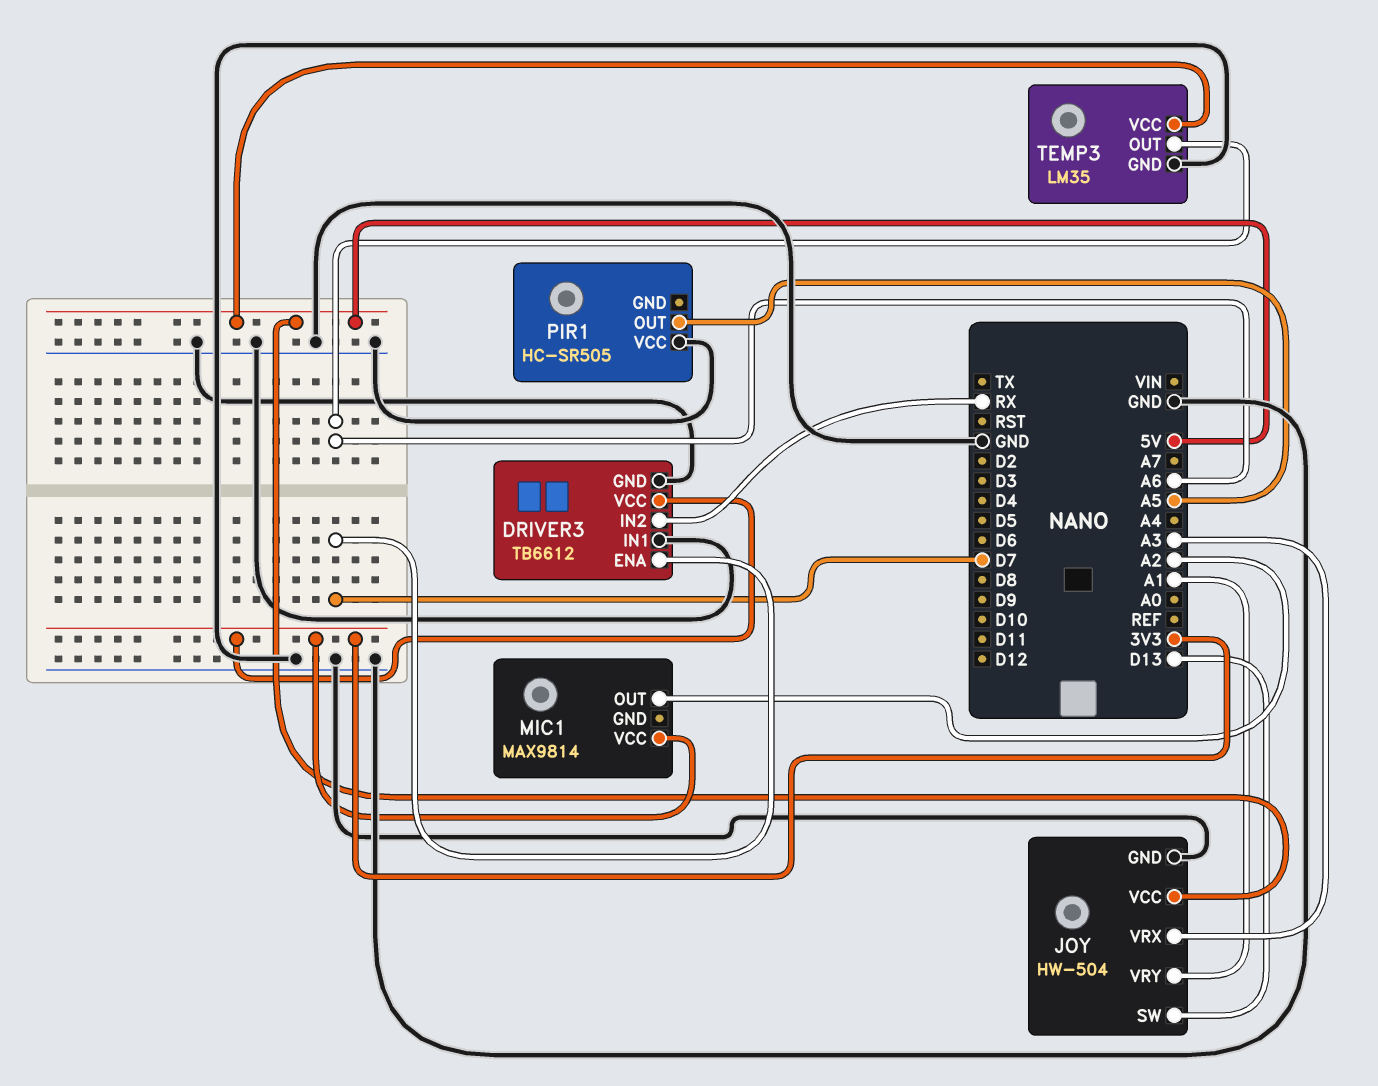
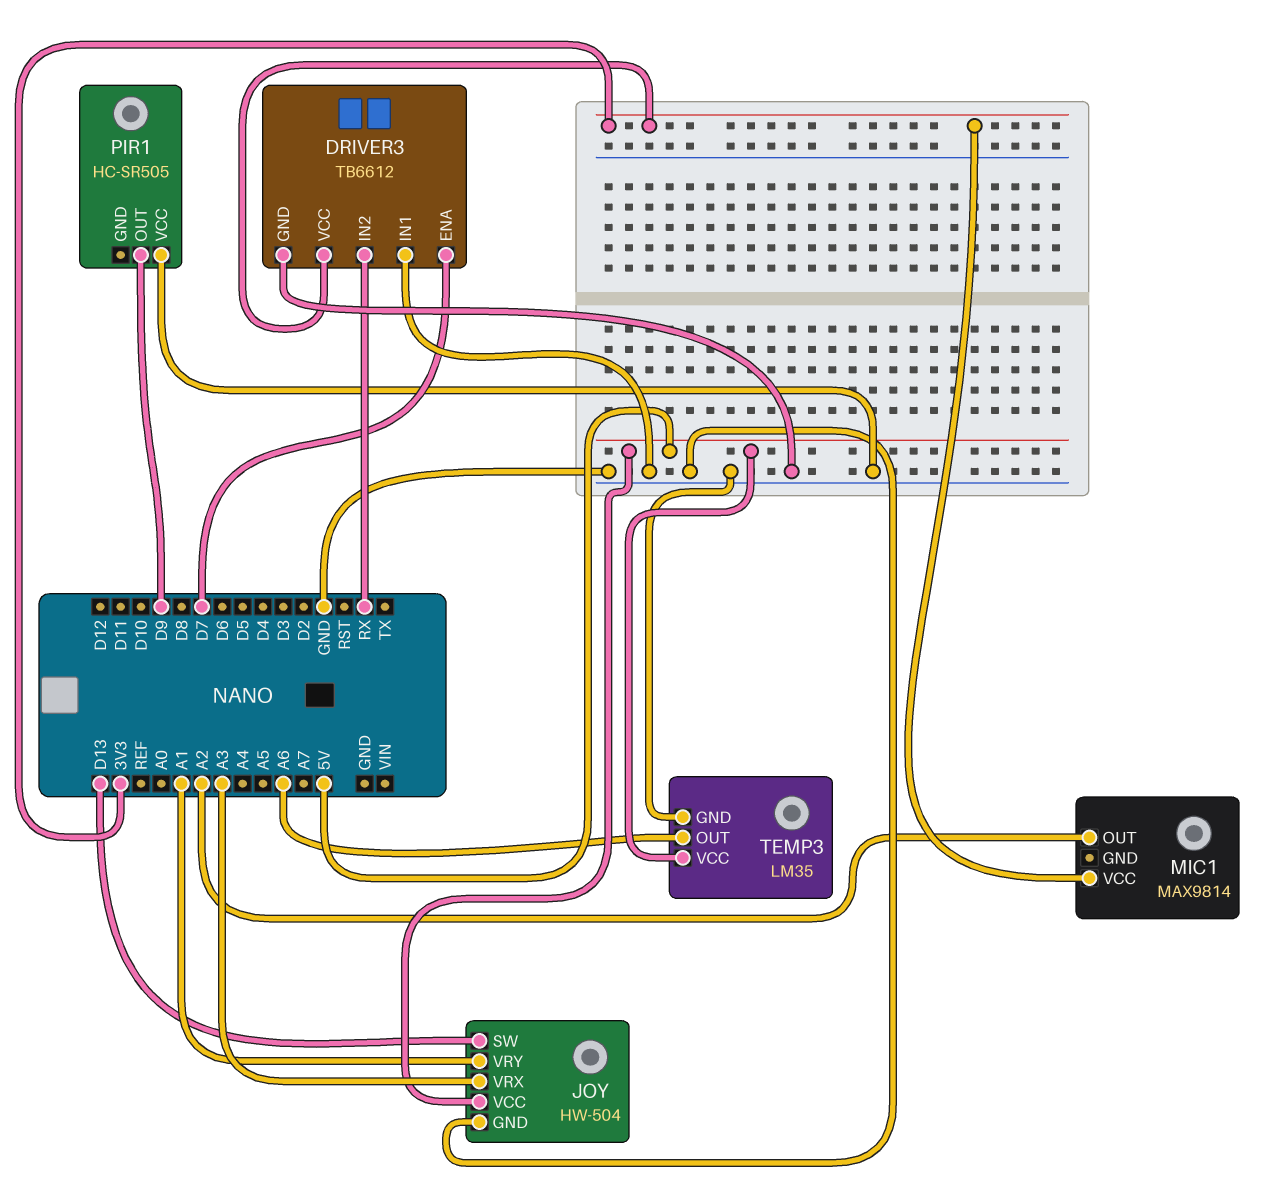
PIR1 pin OUT: A5 -> D9

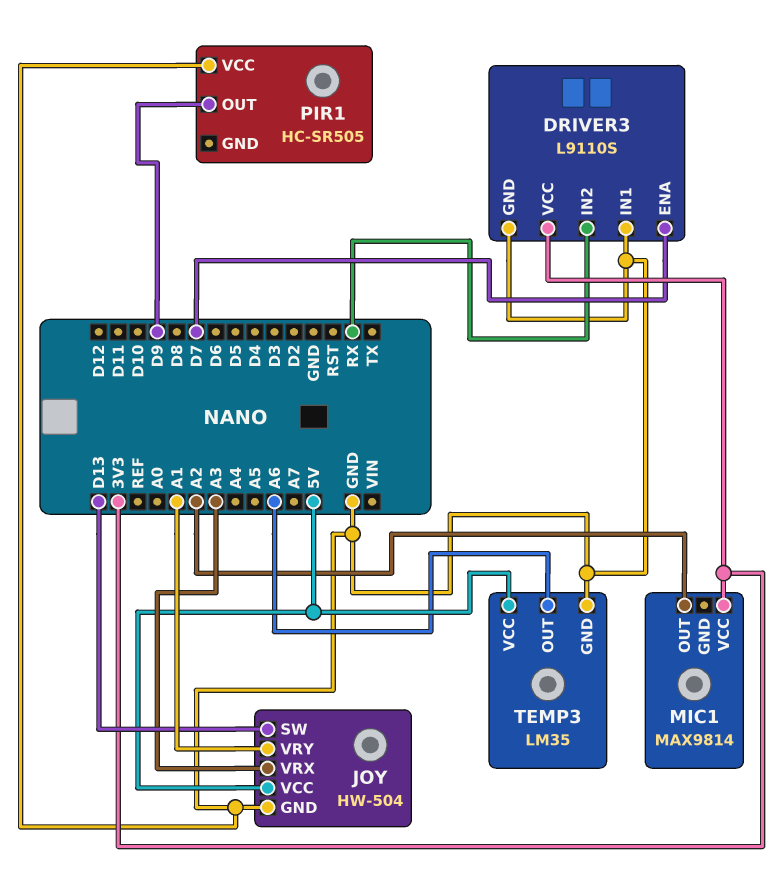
DRIVER3: TB6612 -> L9110S

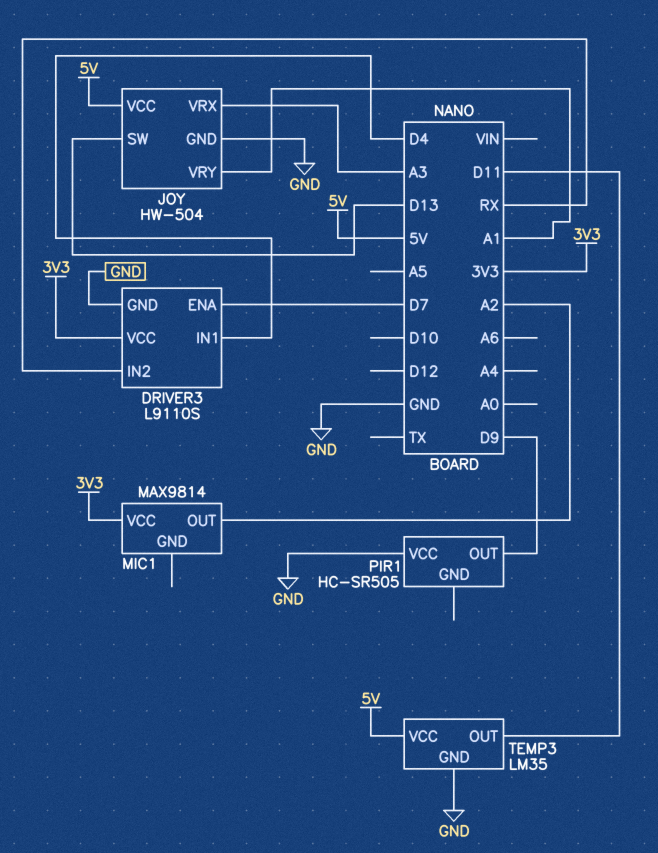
DRIVER3 pin IN1: GND -> D4
TEMP3 pin OUT: A6 -> D11

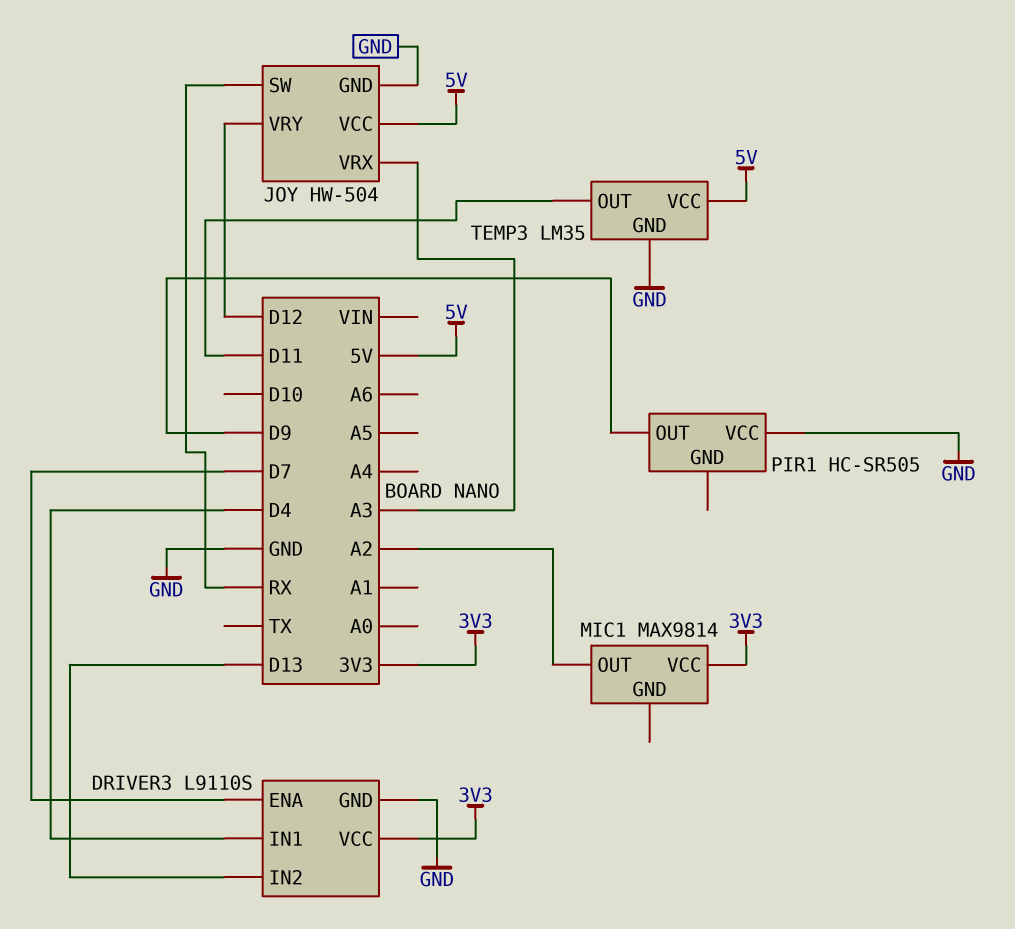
DRIVER3 pin IN2: RX -> D13
JOY pin SW: D13 -> RX
JOY pin VRY: A1 -> D12

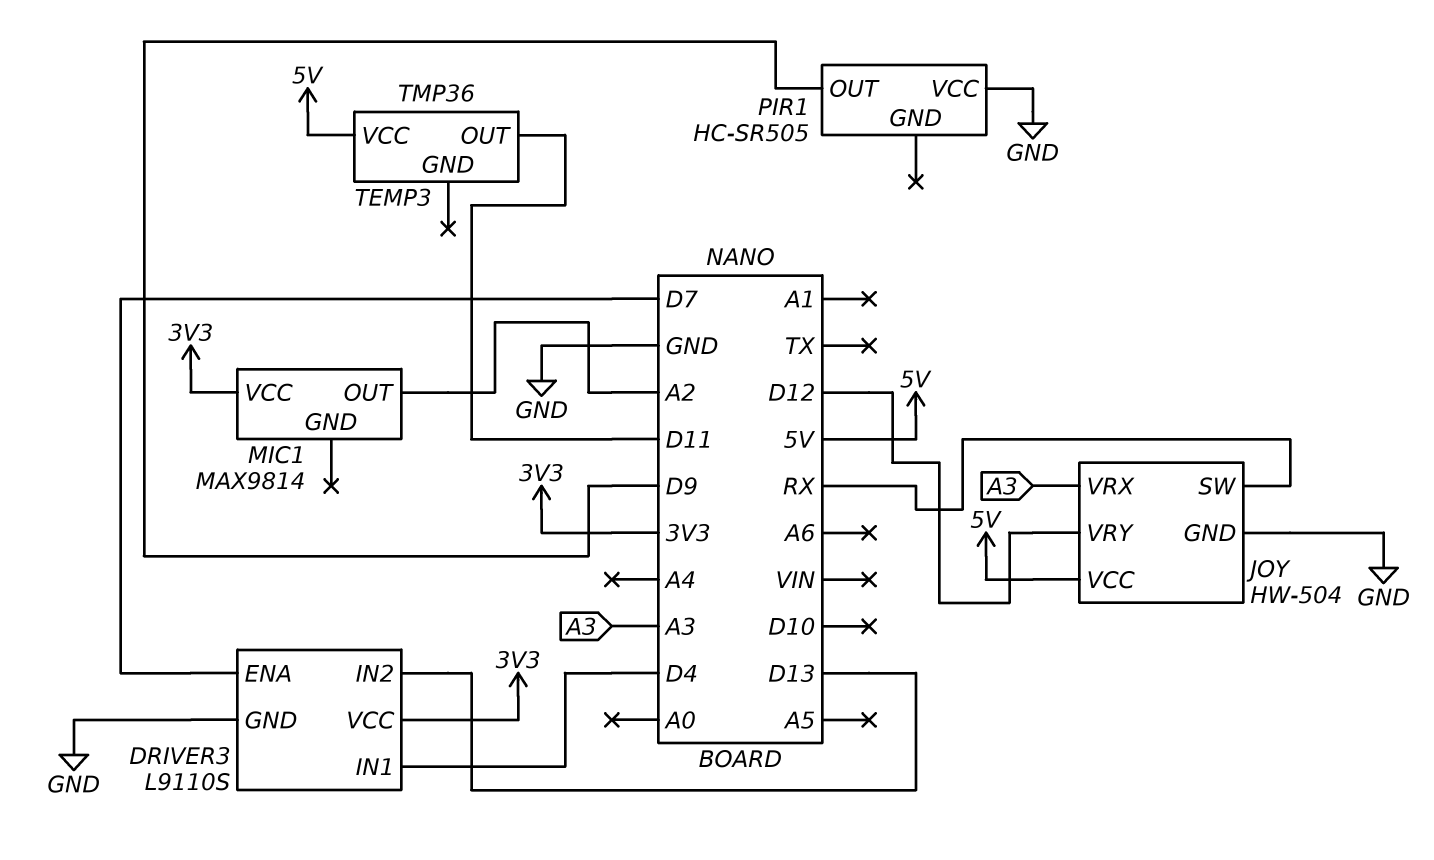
TEMP3: LM35 -> TMP36
TEMP3 pin GND: GND -> none

